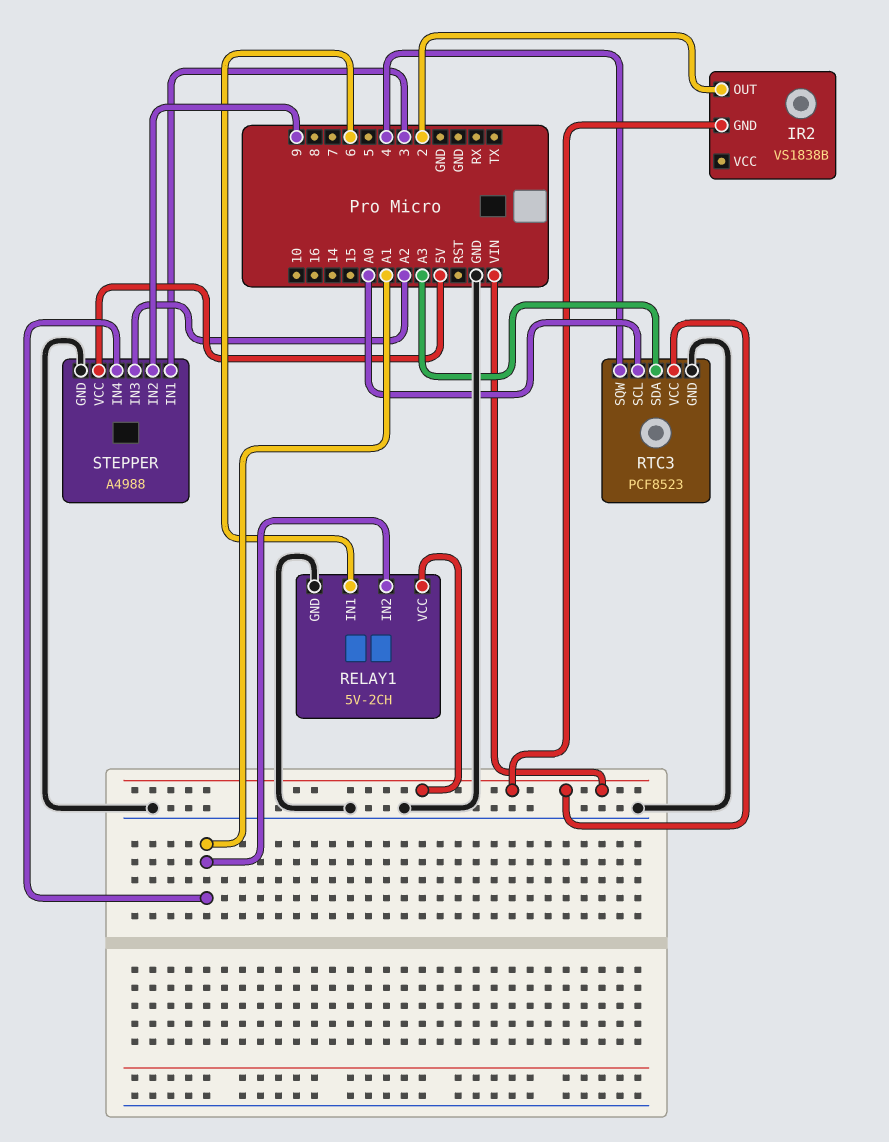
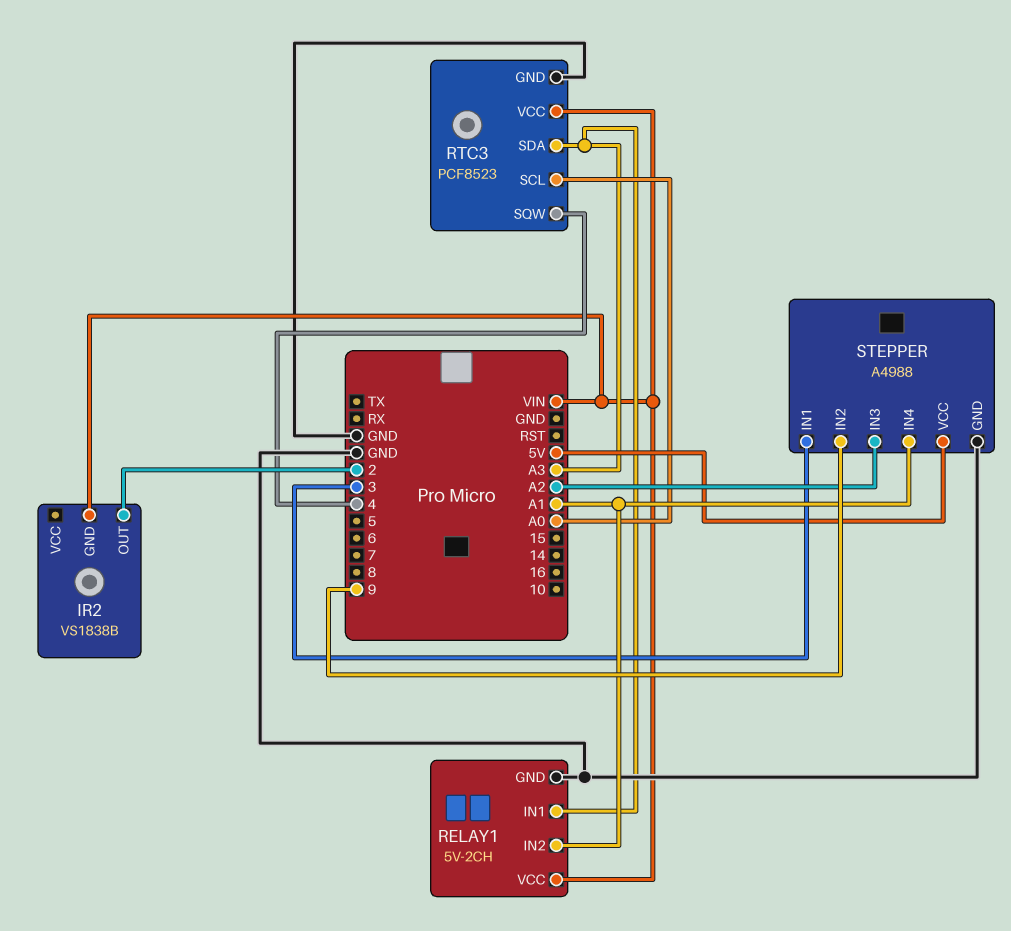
RELAY1 pin IN1: 6 -> A3

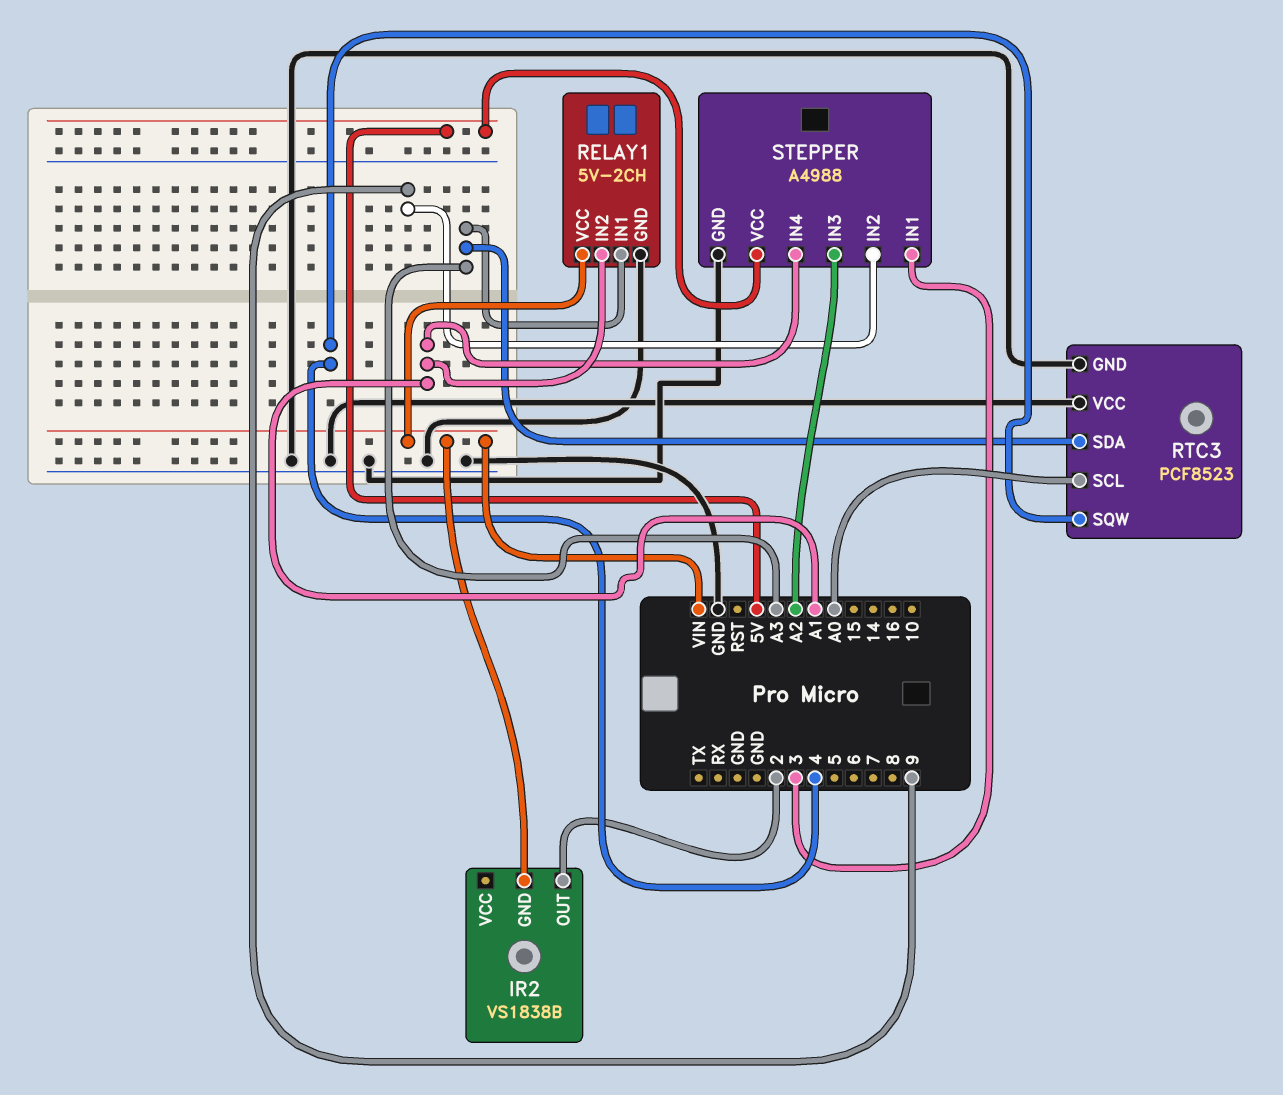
RTC3 pin VCC: VIN -> GND

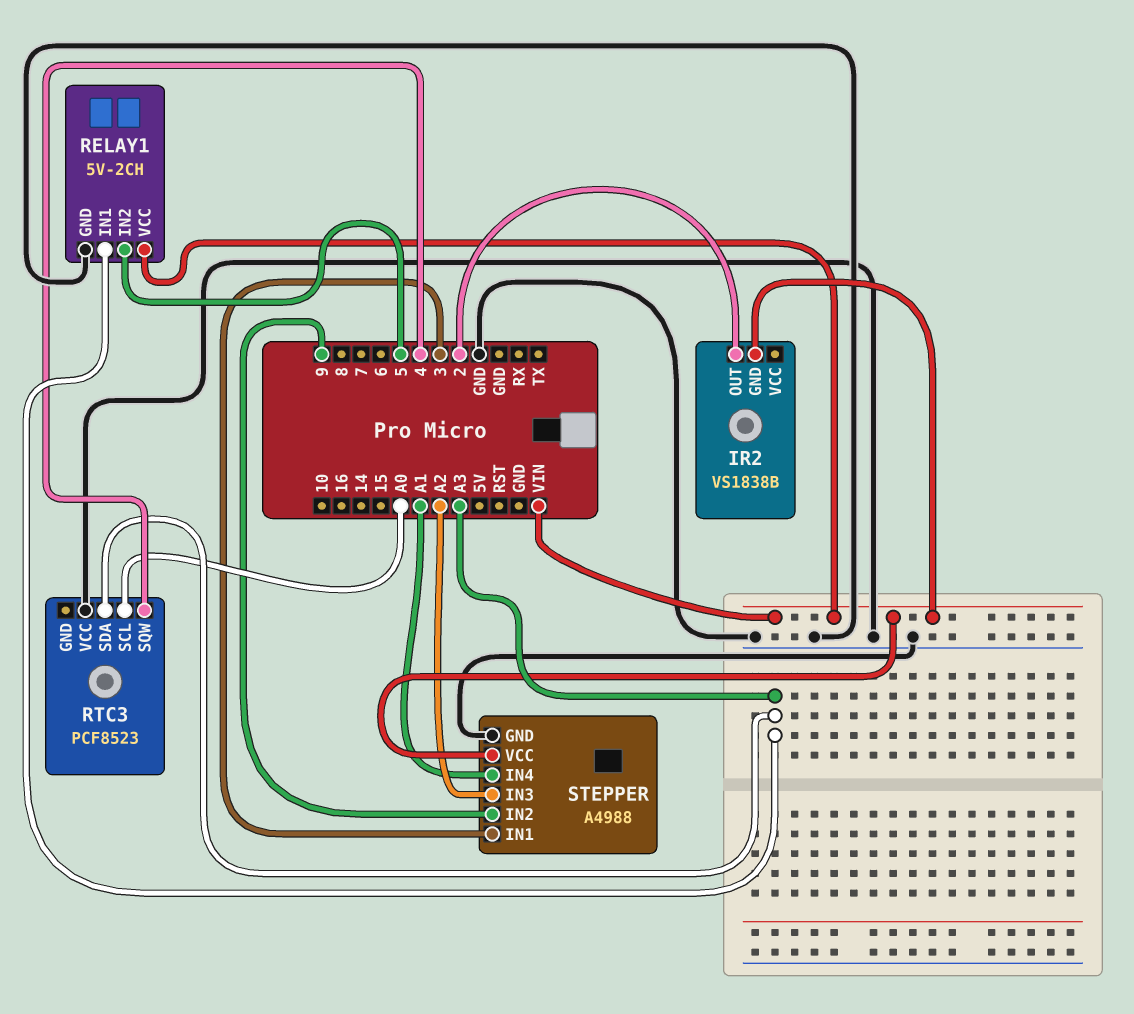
RELAY1 pin IN2: A1 -> 5
RTC3 pin GND: GND -> none
STEPPER pin VCC: 5V -> VIN

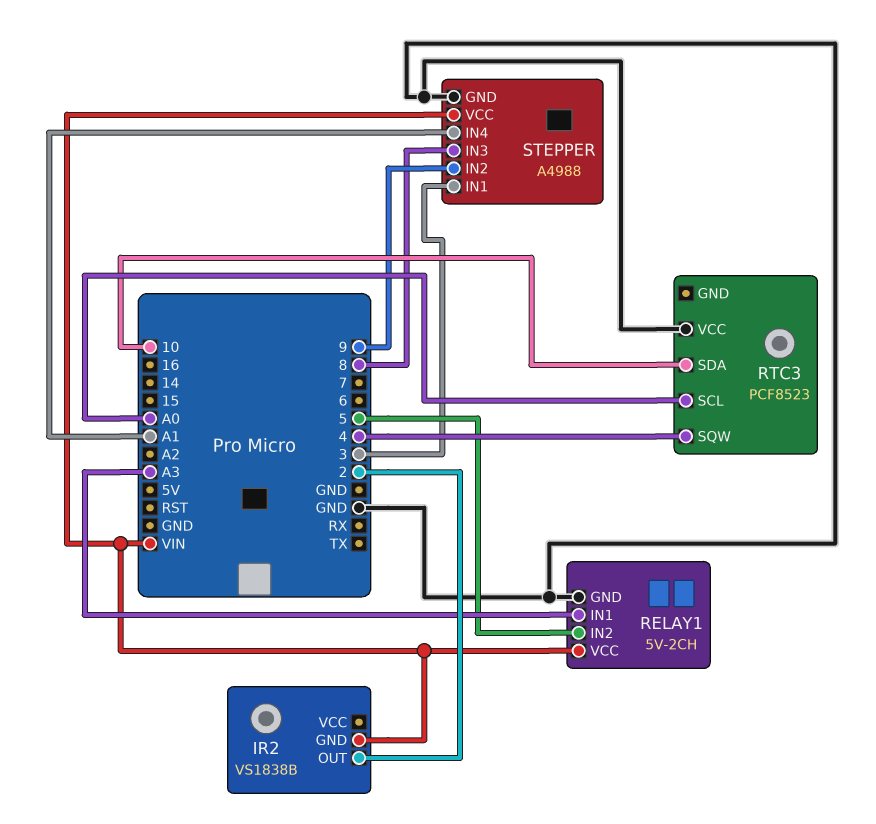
RTC3 pin SDA: A3 -> 10
STEPPER pin IN3: A2 -> 8

